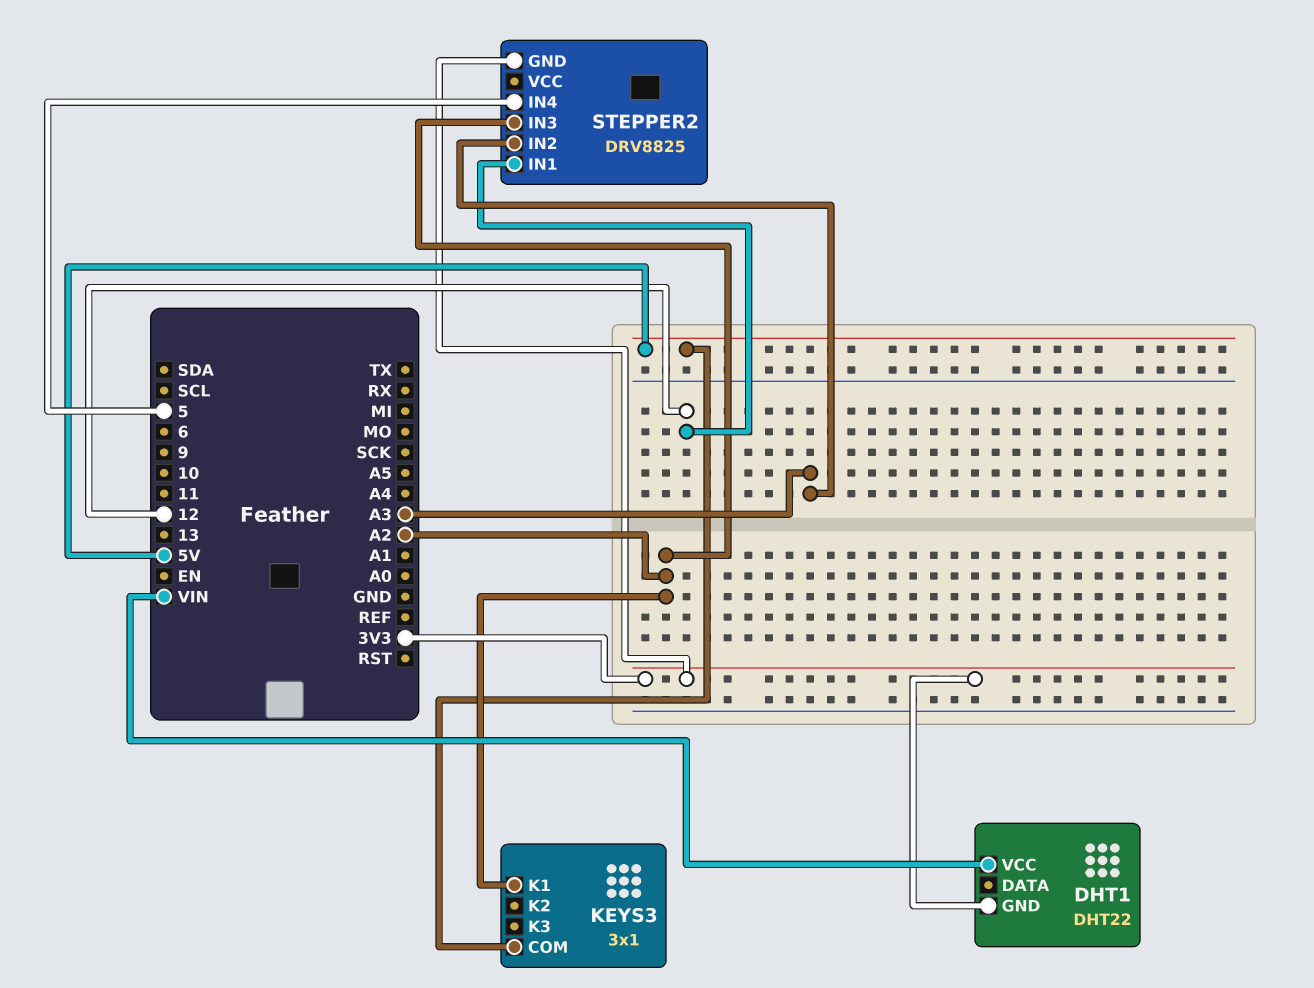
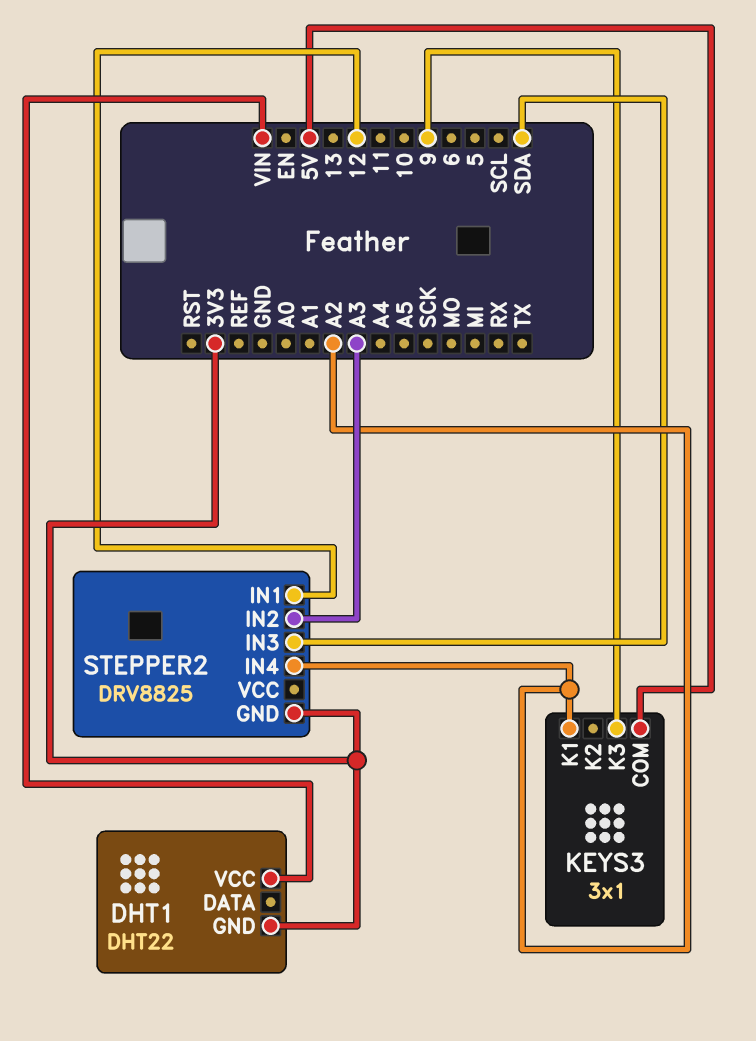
KEYS3 pin K3: none -> 9
STEPPER2 pin IN3: A2 -> SDA
STEPPER2 pin IN4: 5 -> A2

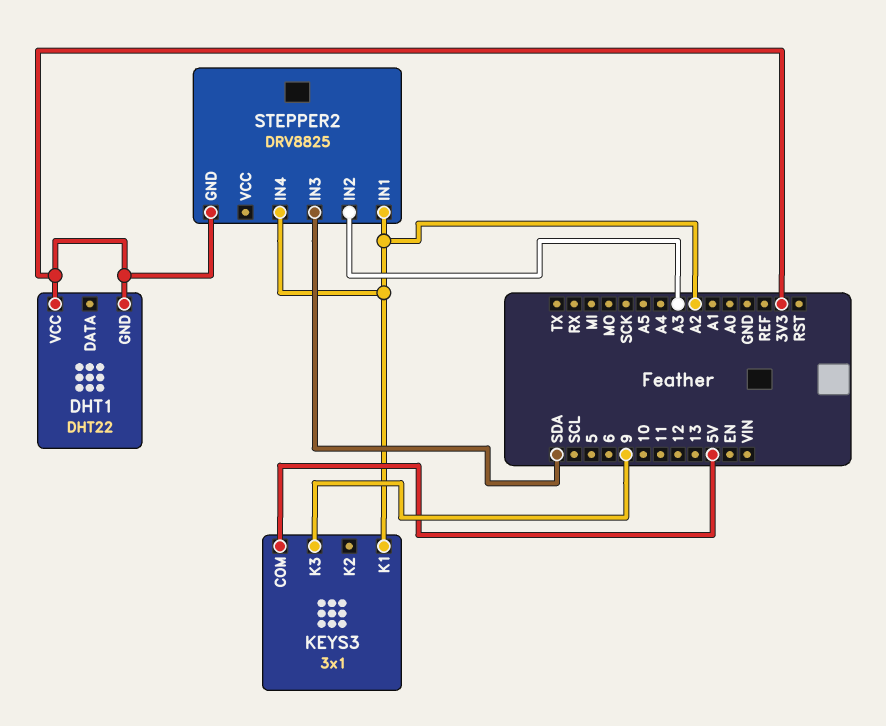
DHT1 pin VCC: VIN -> 3V3
STEPPER2 pin IN1: 12 -> A2

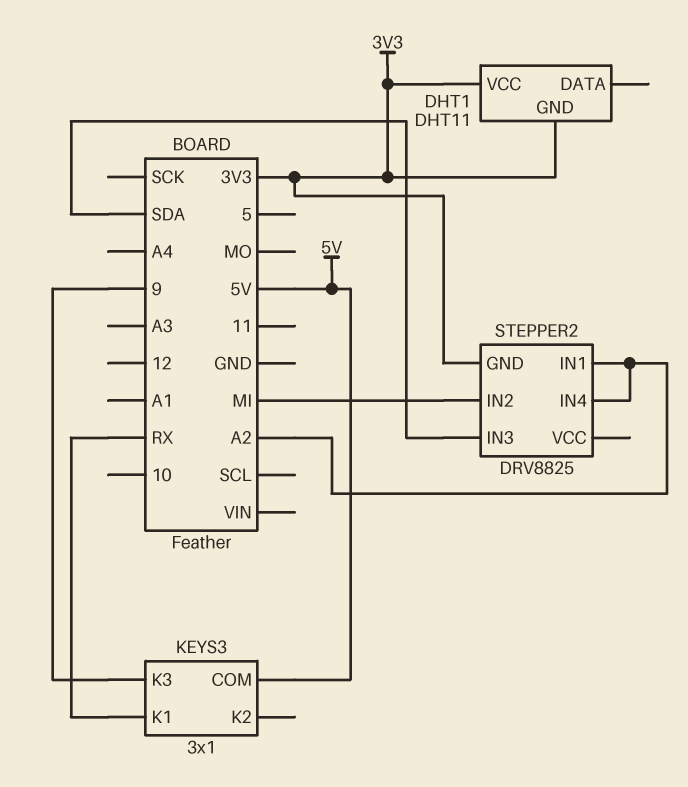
DHT1: DHT22 -> DHT11
KEYS3 pin K1: A2 -> RX
STEPPER2 pin IN2: A3 -> MI

